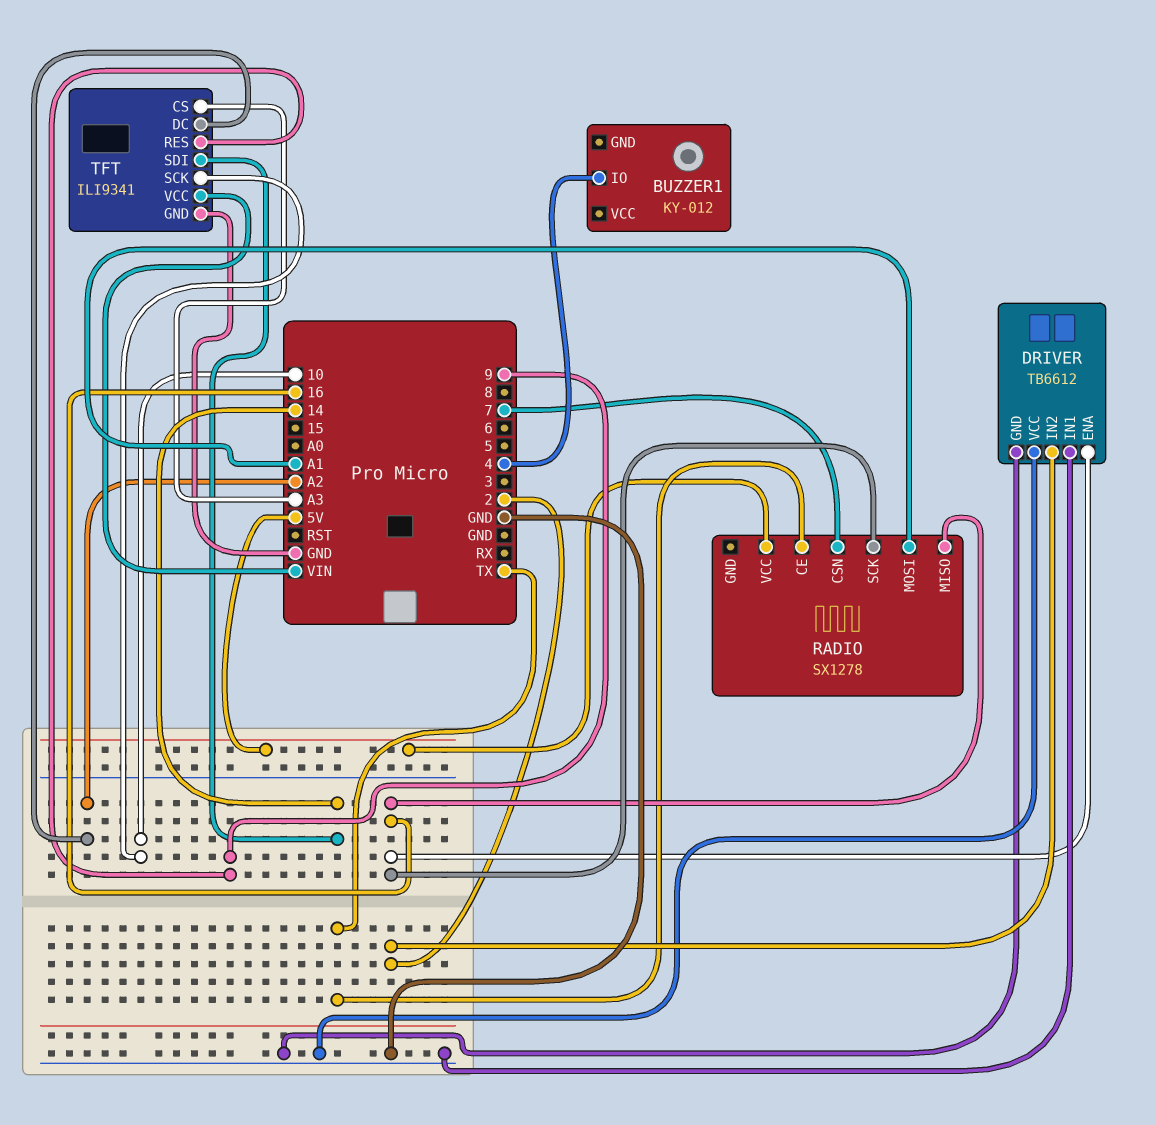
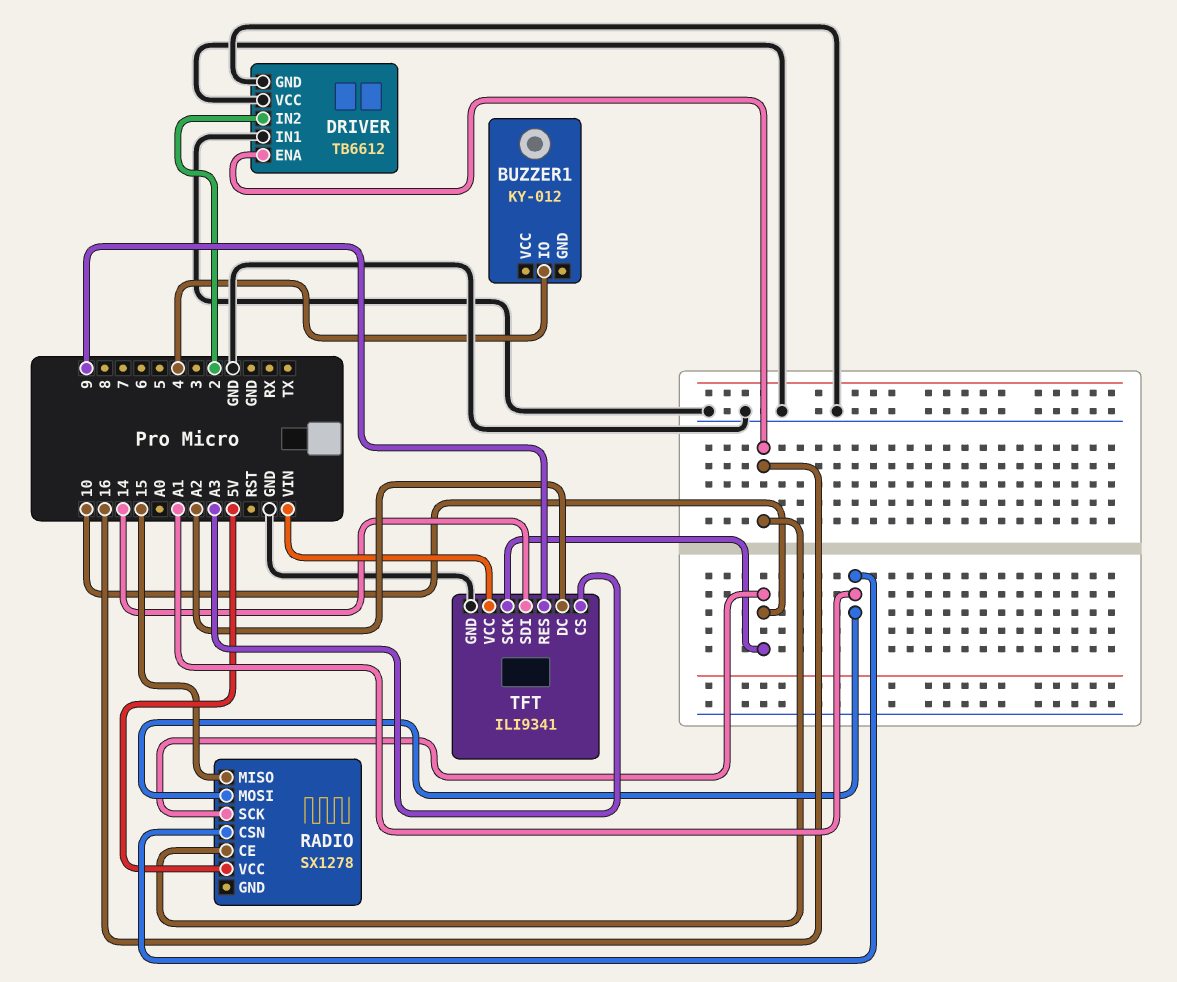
RADIO pin CE: TX -> 16
RADIO pin CSN: 7 -> A1
RADIO pin MISO: 16 -> 15
RADIO pin SCK: 16 -> 10

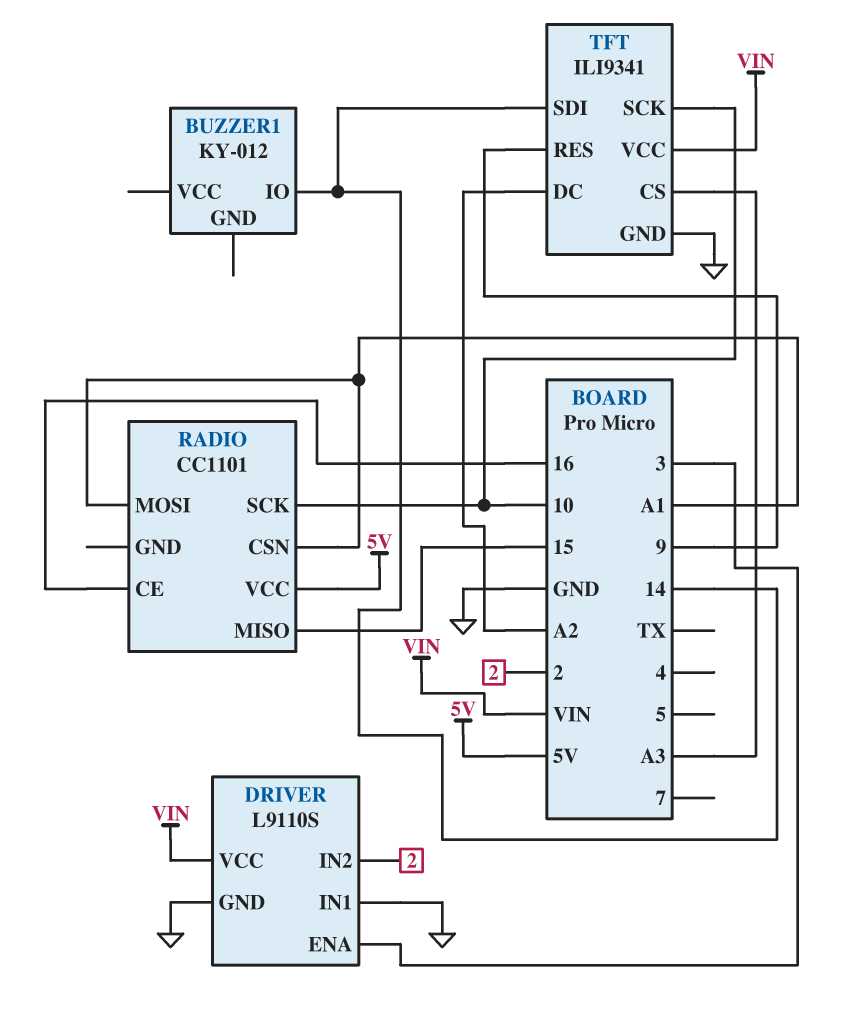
BUZZER1 pin IO: 4 -> 14
DRIVER: TB6612 -> L9110S
DRIVER pin ENA: 16 -> 3
DRIVER pin VCC: GND -> VIN
RADIO: SX1278 -> CC1101

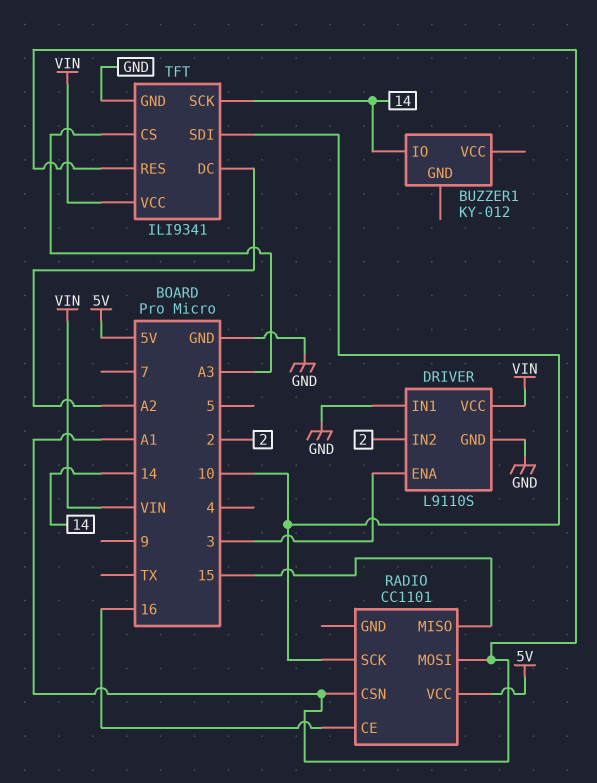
TFT pin RES: 9 -> A1
TFT pin SCK: 10 -> 14
TFT pin SDI: 14 -> 10

